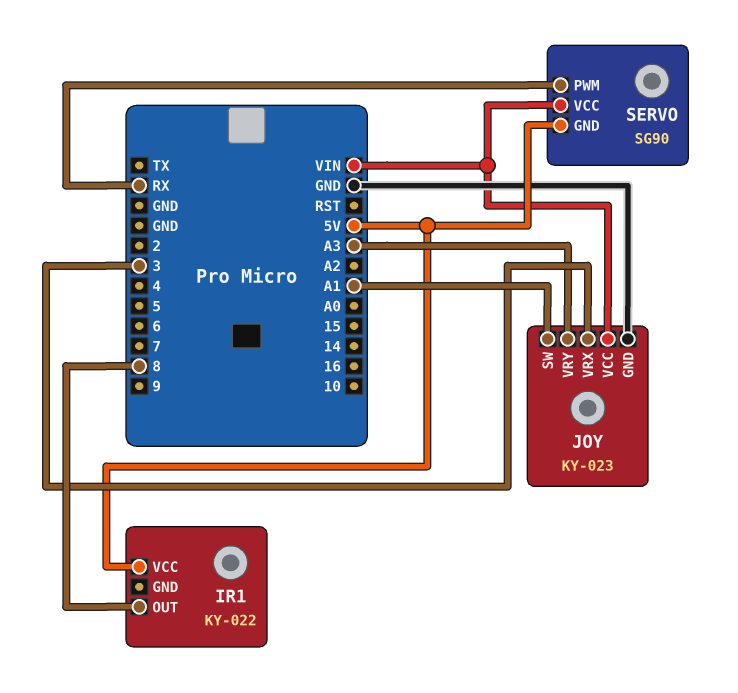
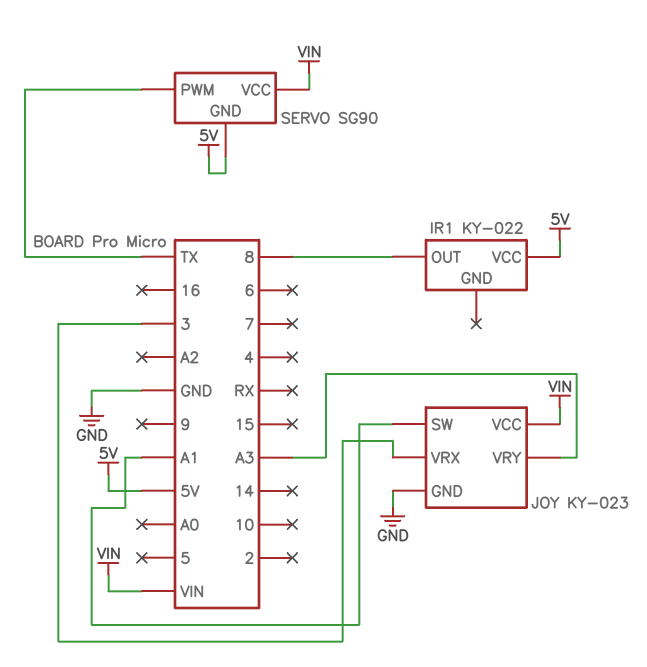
SERVO pin PWM: RX -> TX

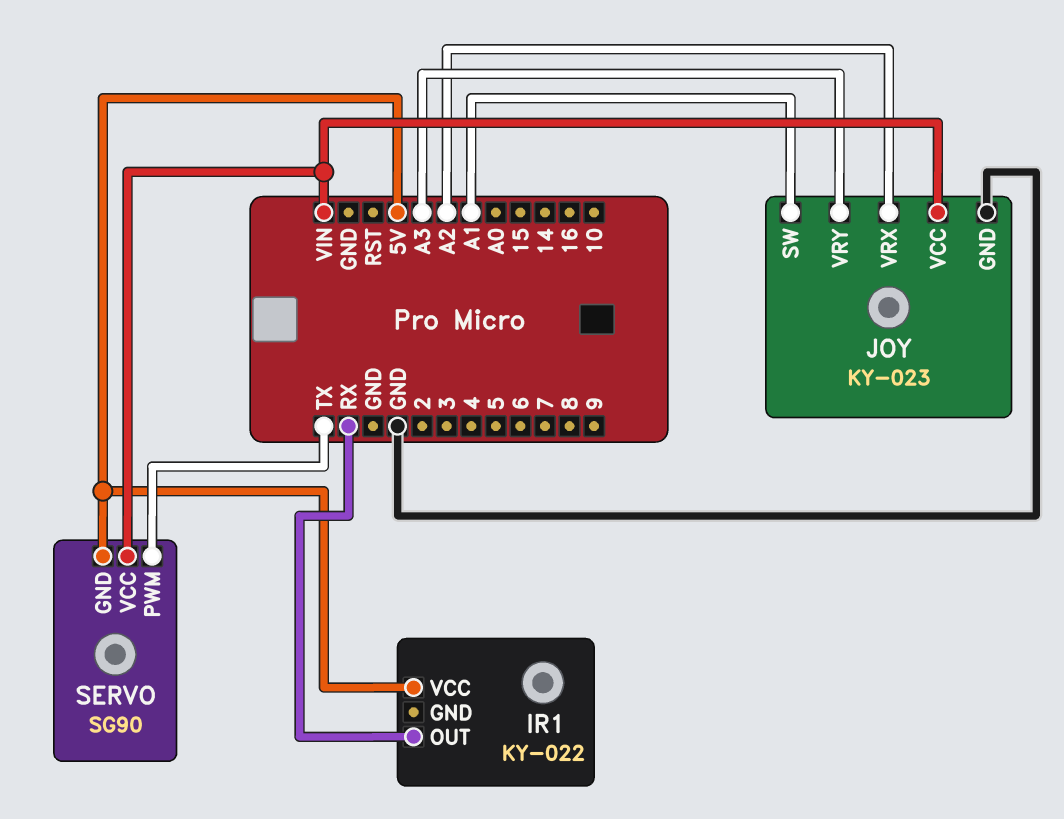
IR1 pin OUT: 8 -> RX
JOY pin VRX: 3 -> A2

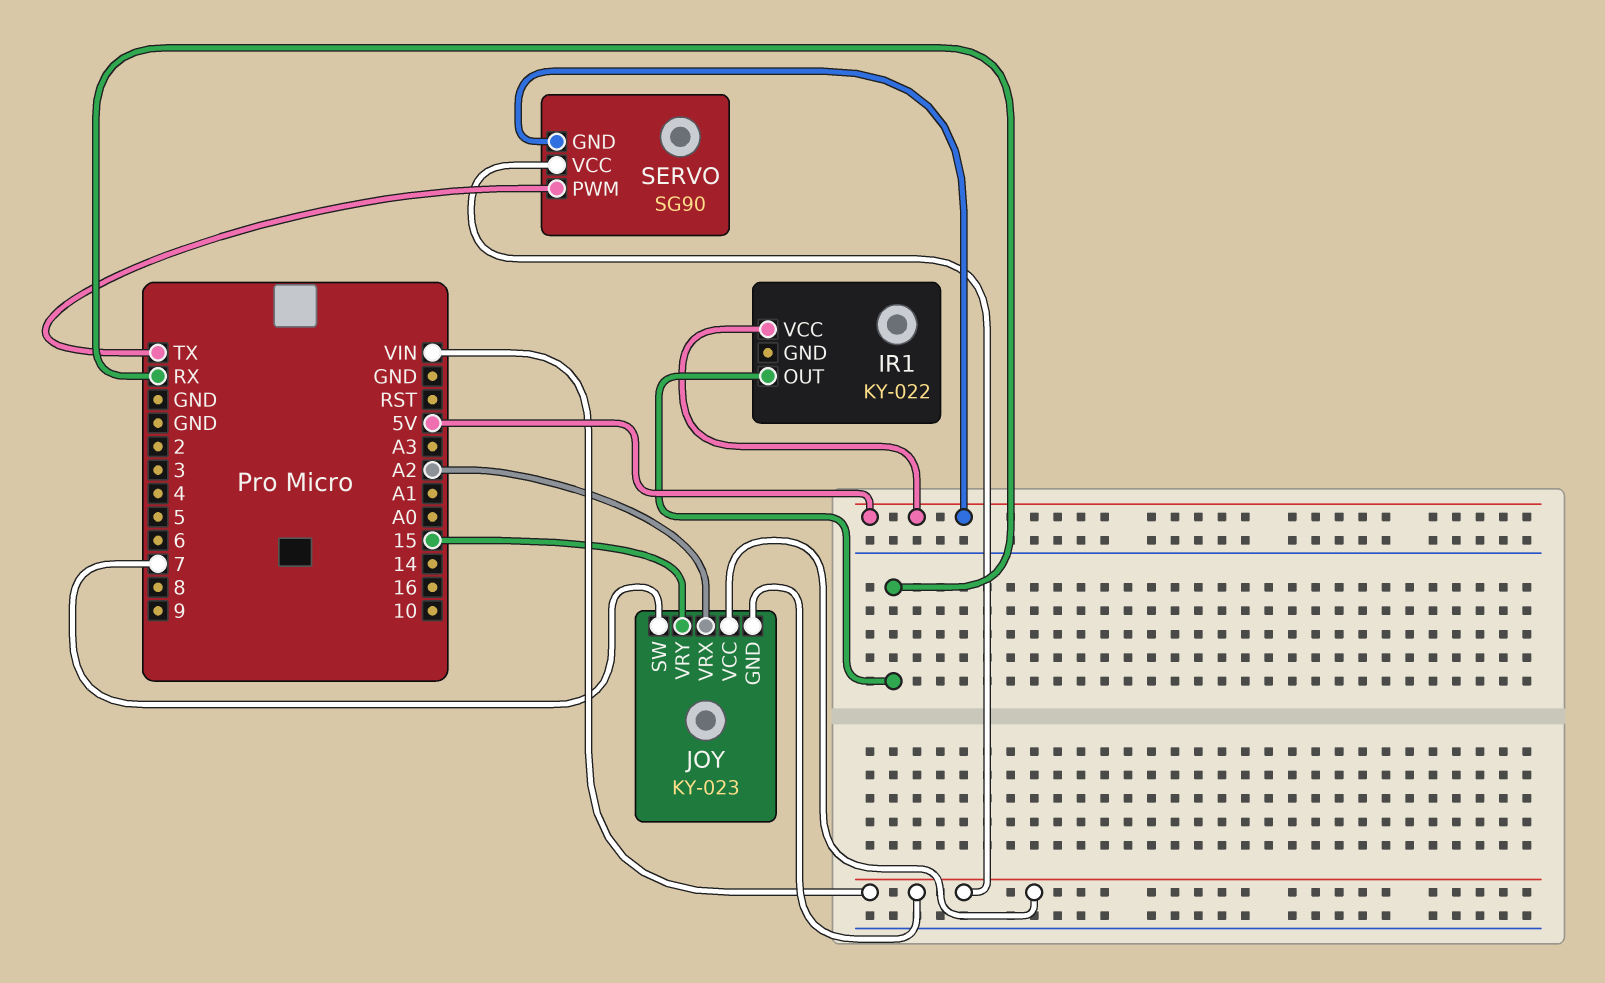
JOY pin GND: GND -> VIN
JOY pin SW: A1 -> 7
JOY pin VRY: A3 -> 15

